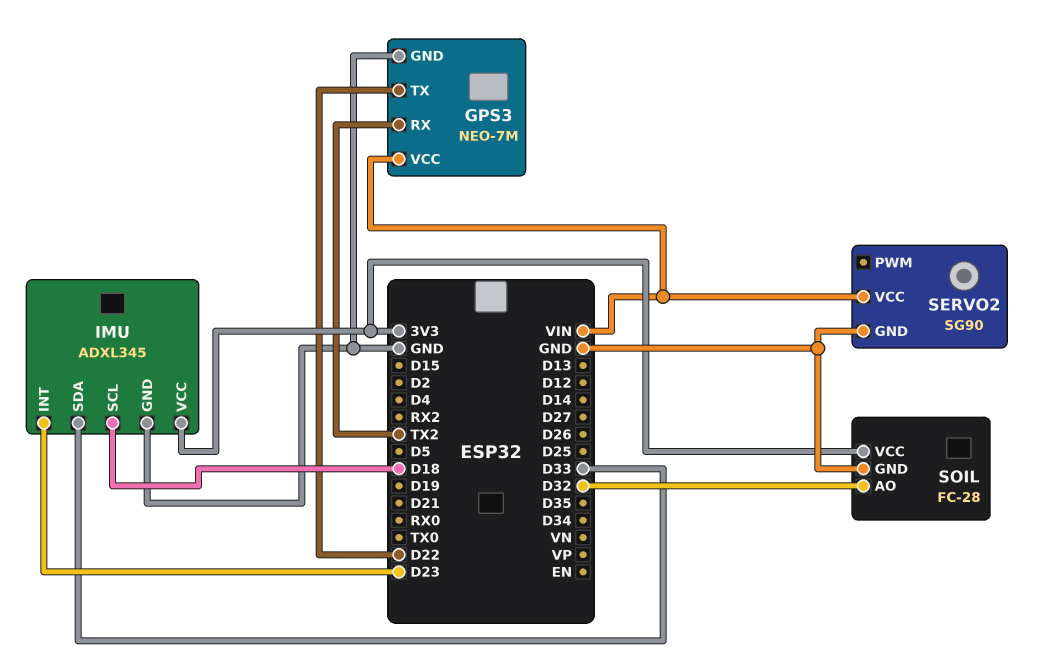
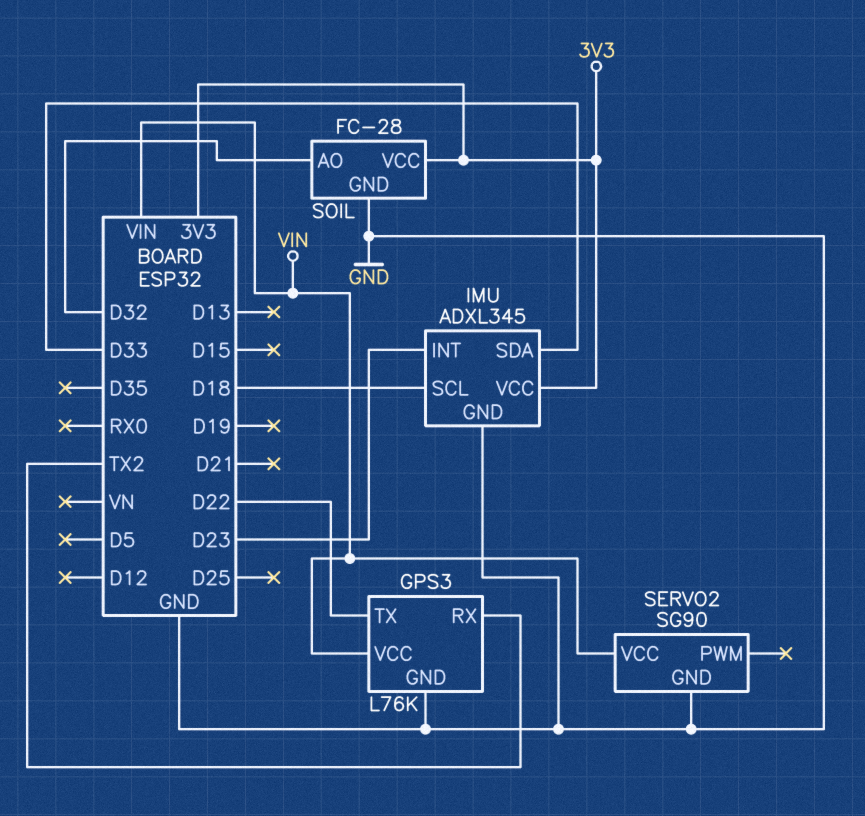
GPS3: NEO-7M -> L76K

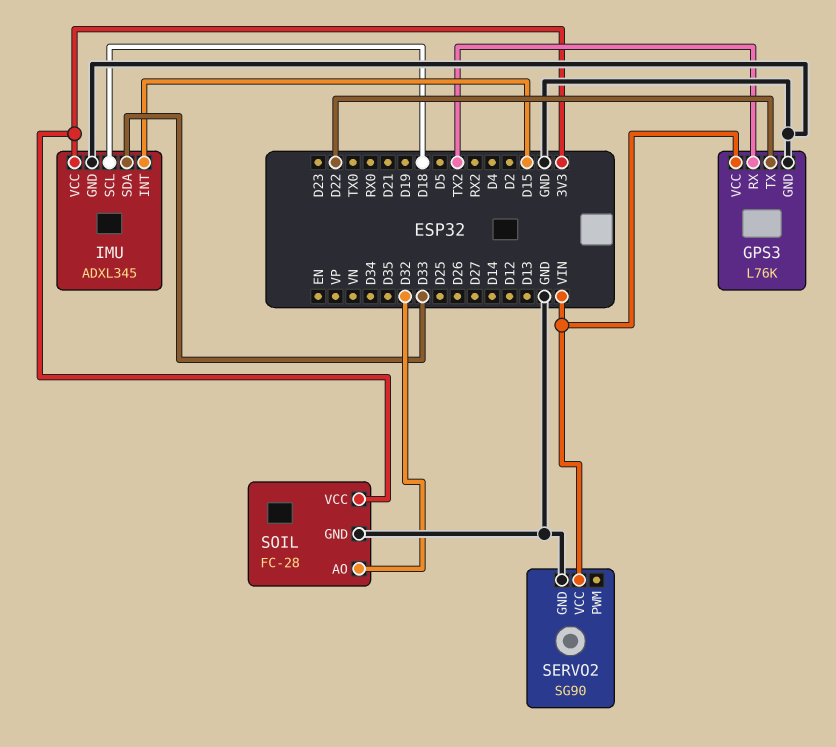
IMU pin INT: D23 -> D15

